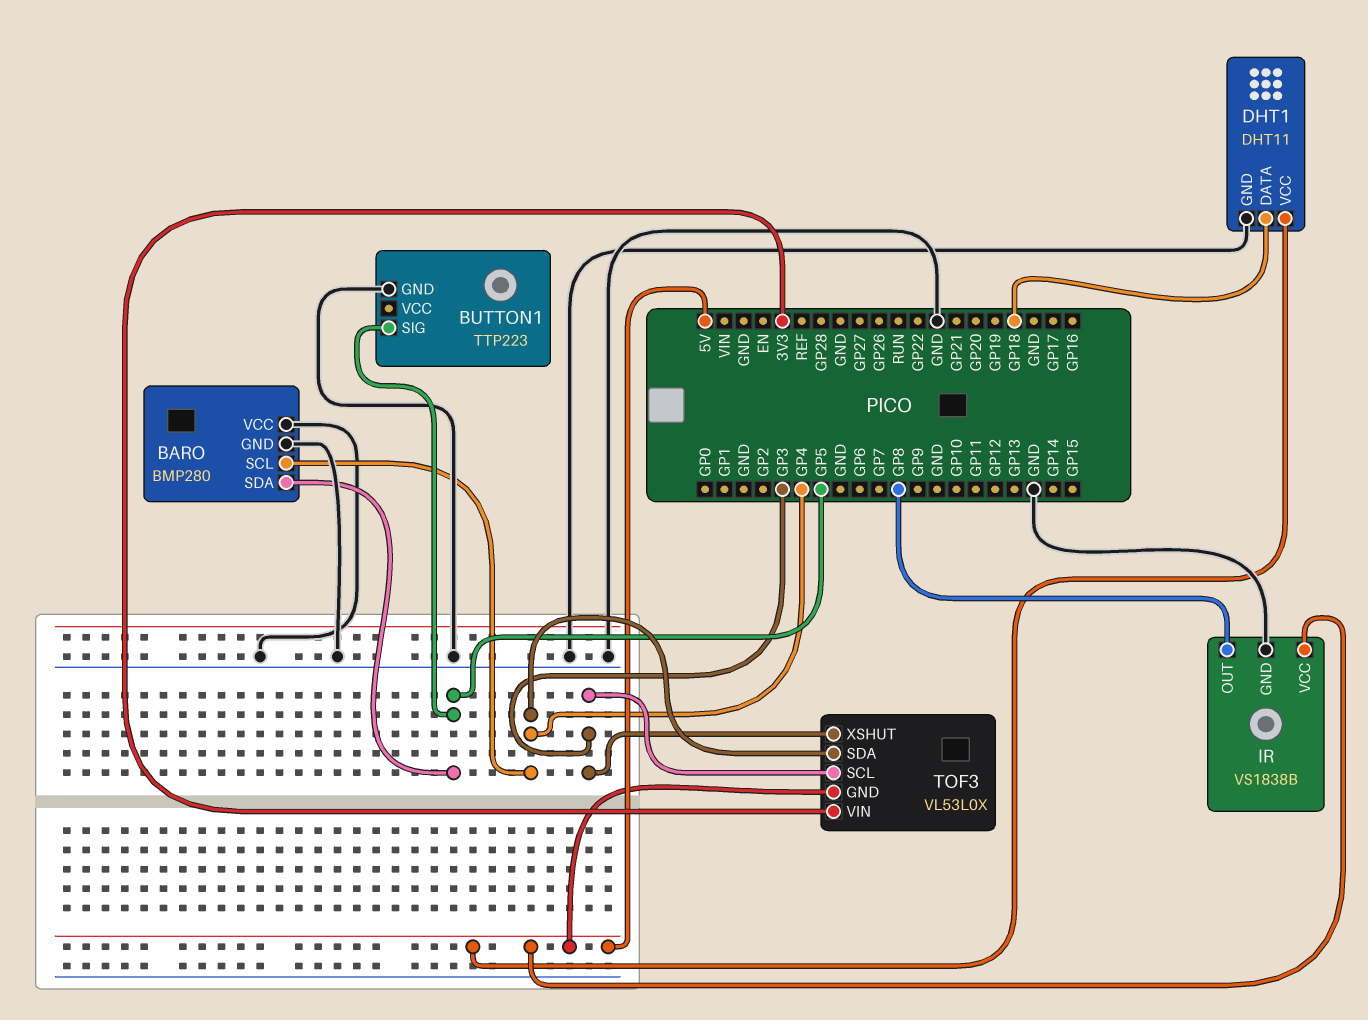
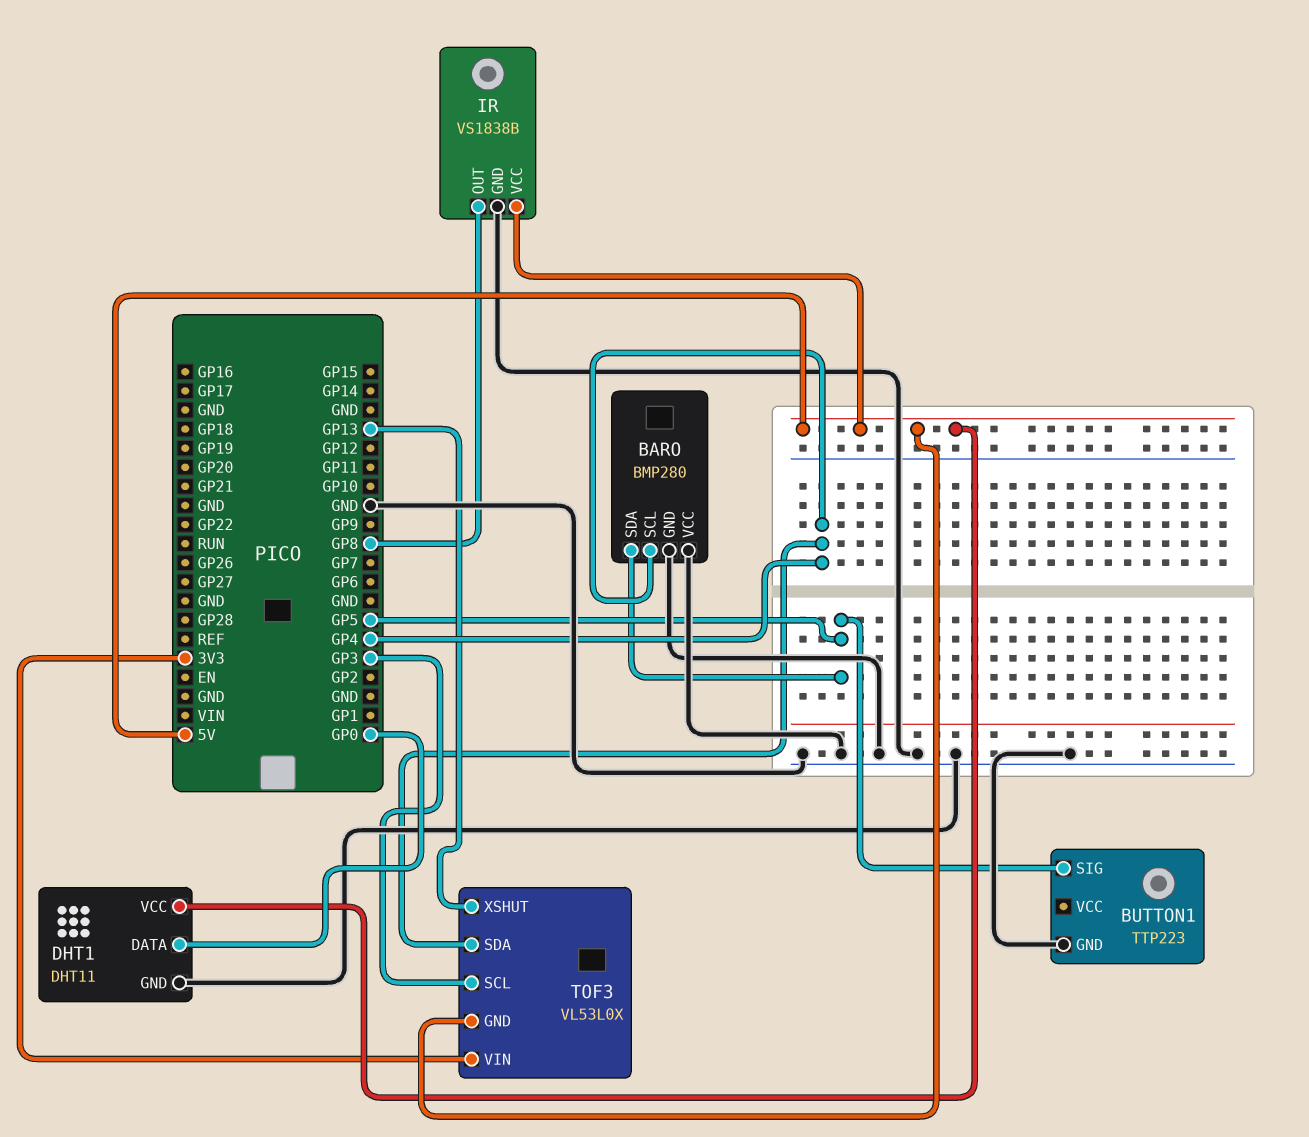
DHT1 pin DATA: GP18 -> GP0
TOF3 pin XSHUT: GP3 -> GP13

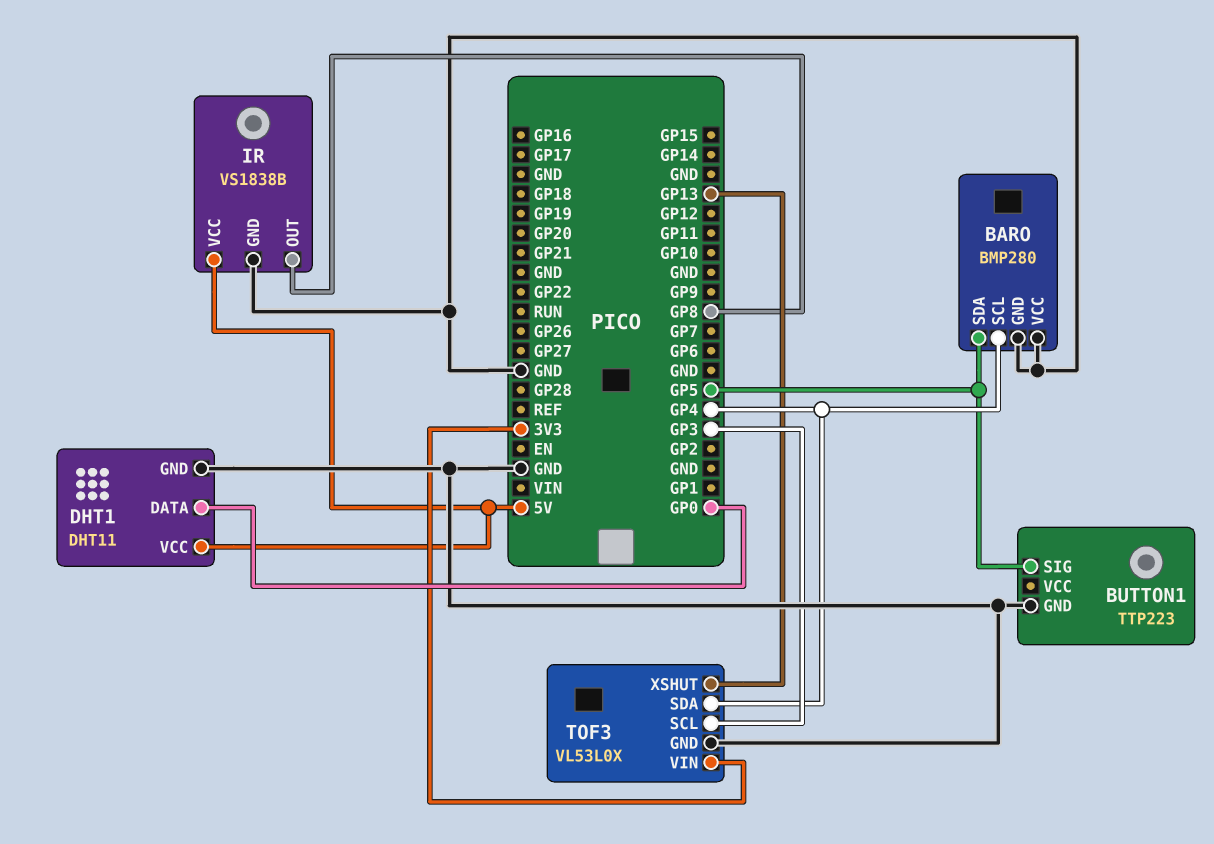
TOF3 pin GND: 5V -> GND

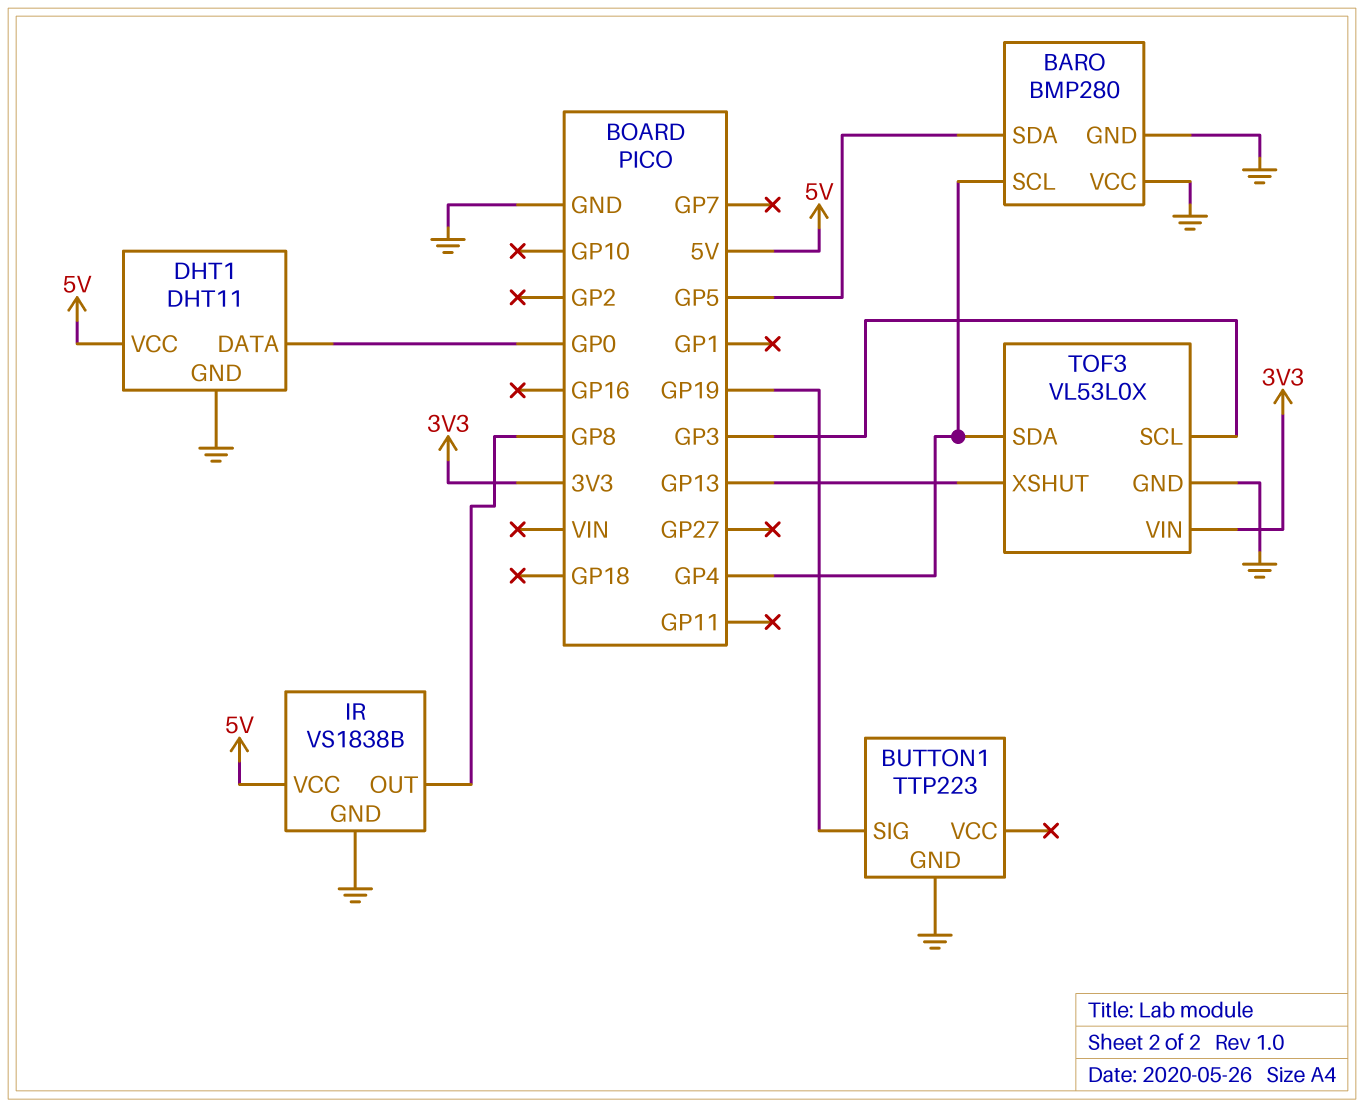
BUTTON1 pin SIG: GP5 -> GP19

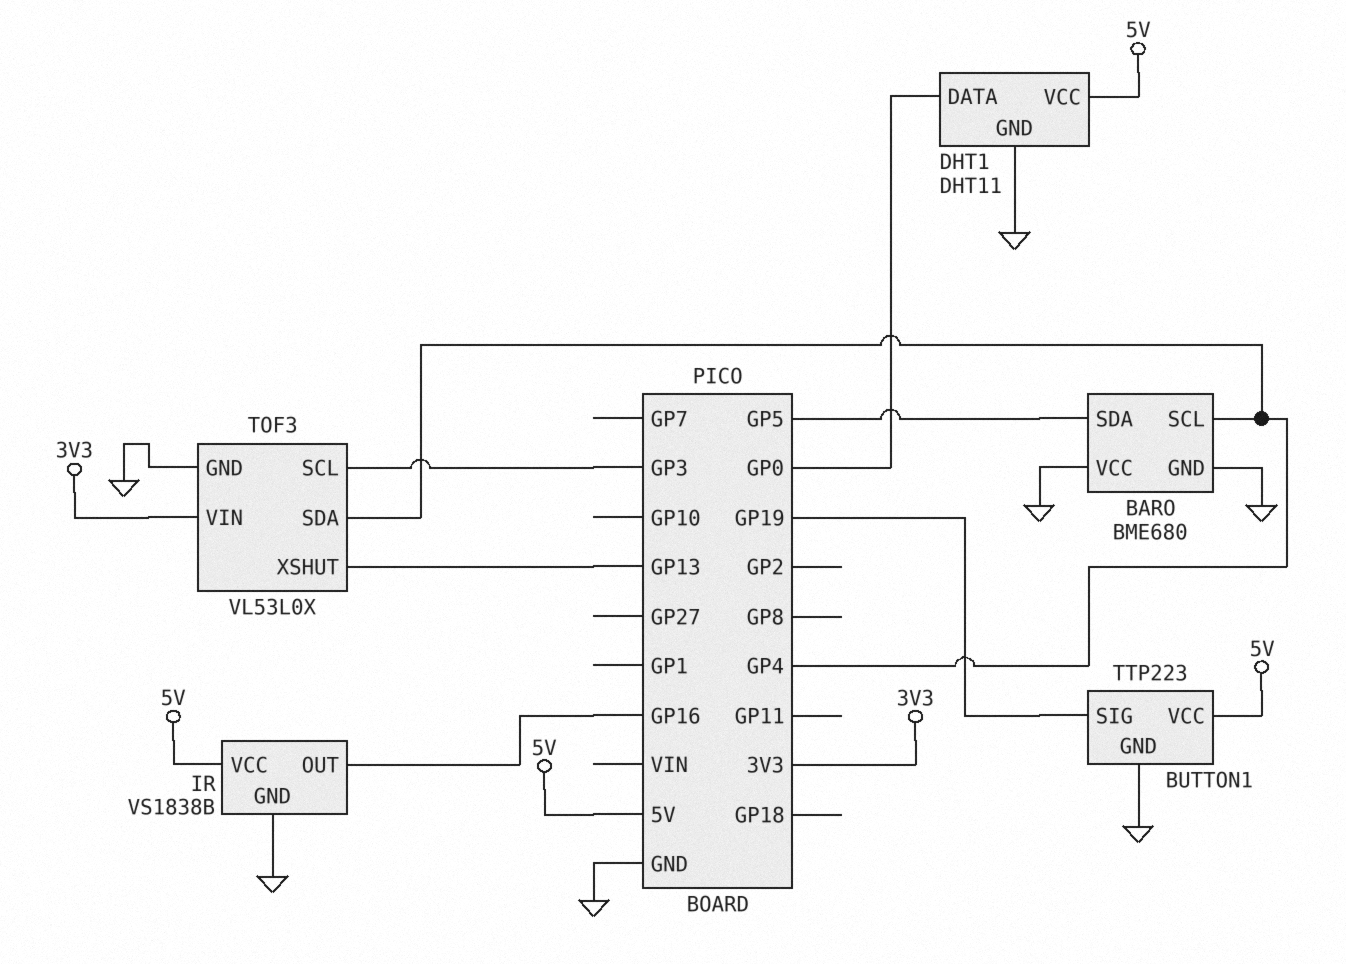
BARO: BMP280 -> BME680
BUTTON1 pin VCC: none -> 5V
IR pin OUT: GP8 -> GP16

